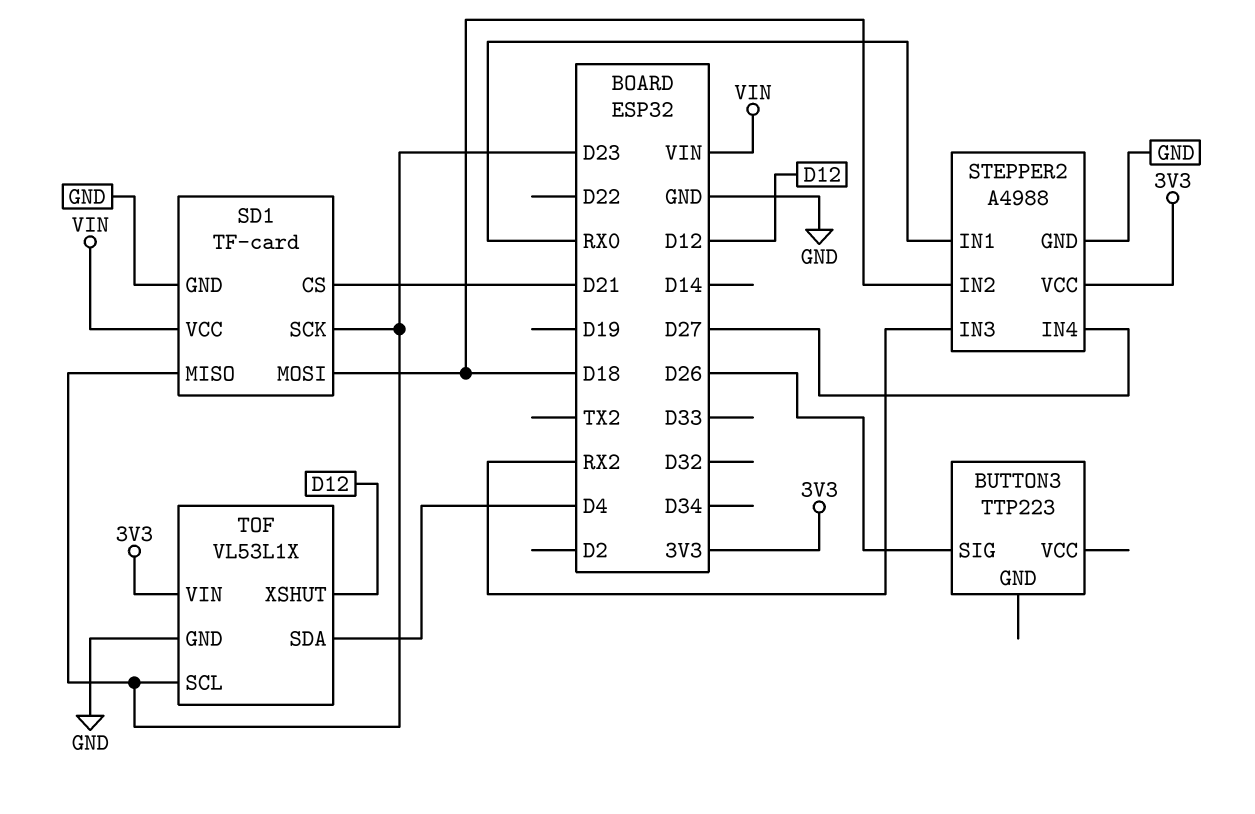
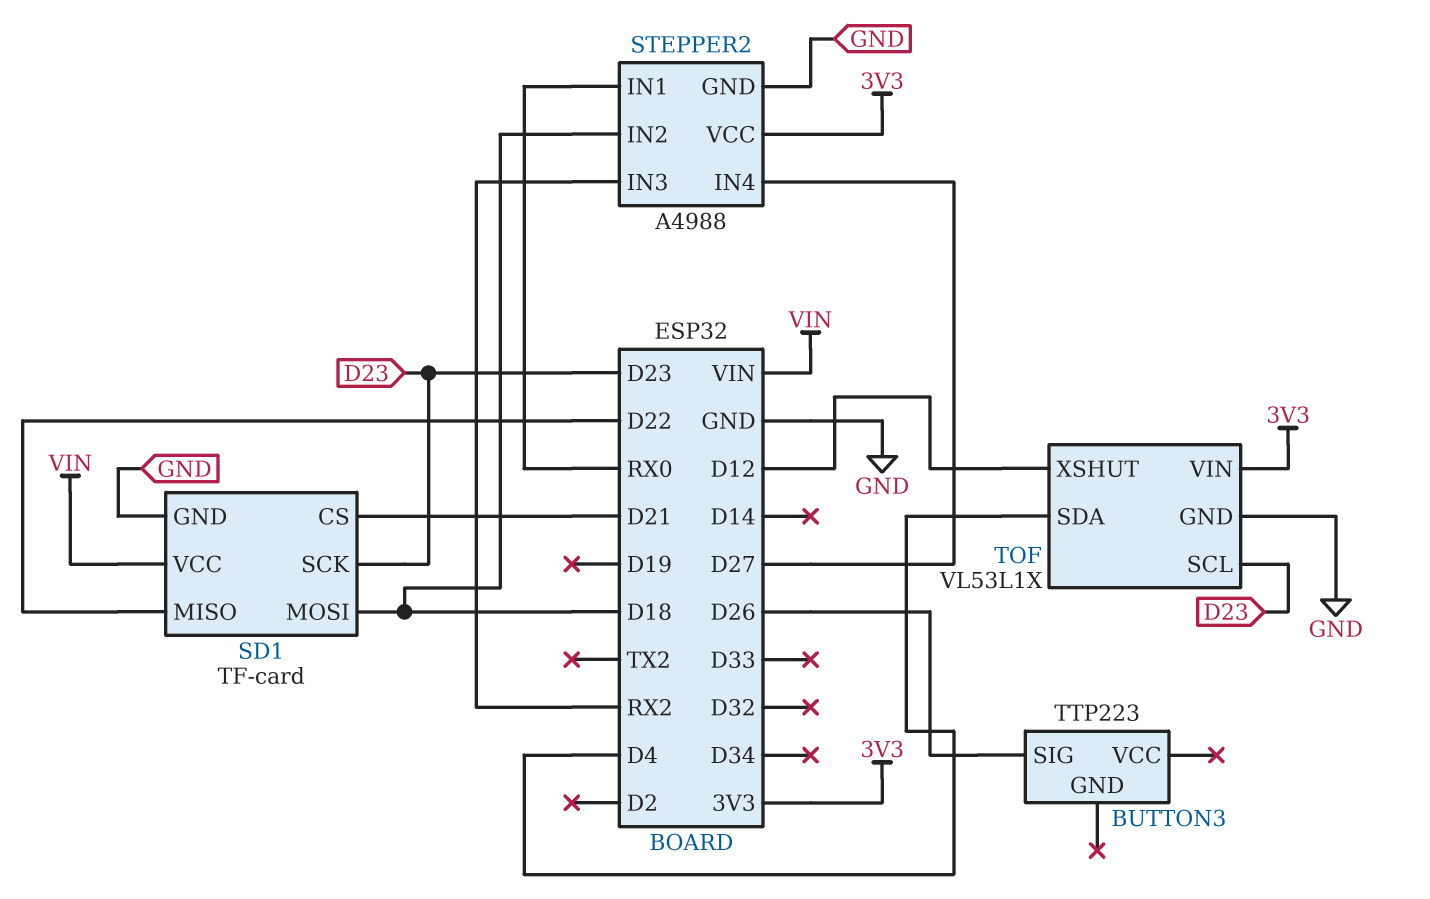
SD1 pin MISO: D23 -> D22

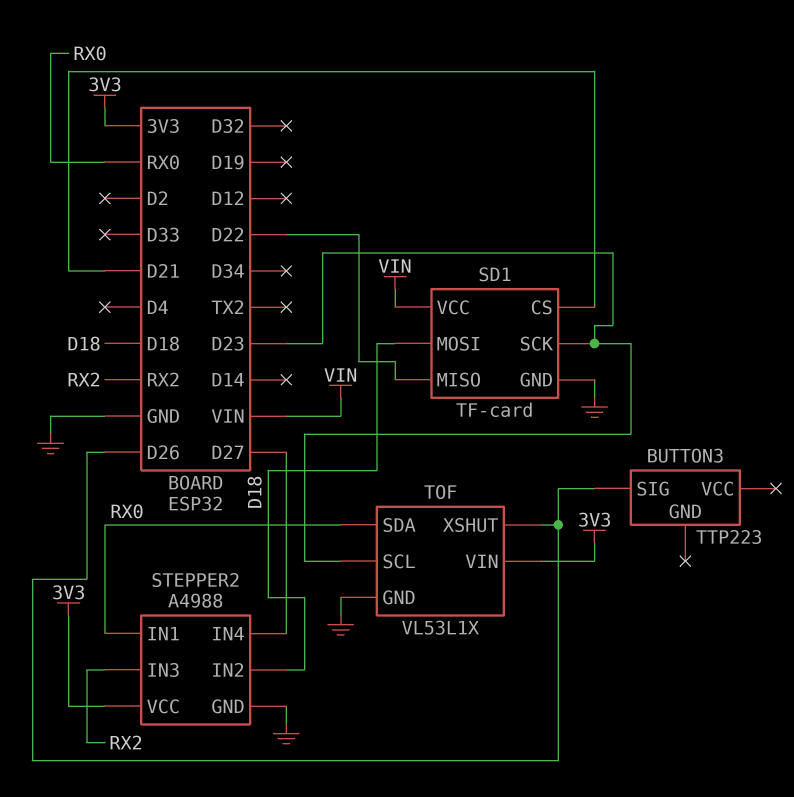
TOF pin SDA: D4 -> RX0
TOF pin XSHUT: D12 -> D26

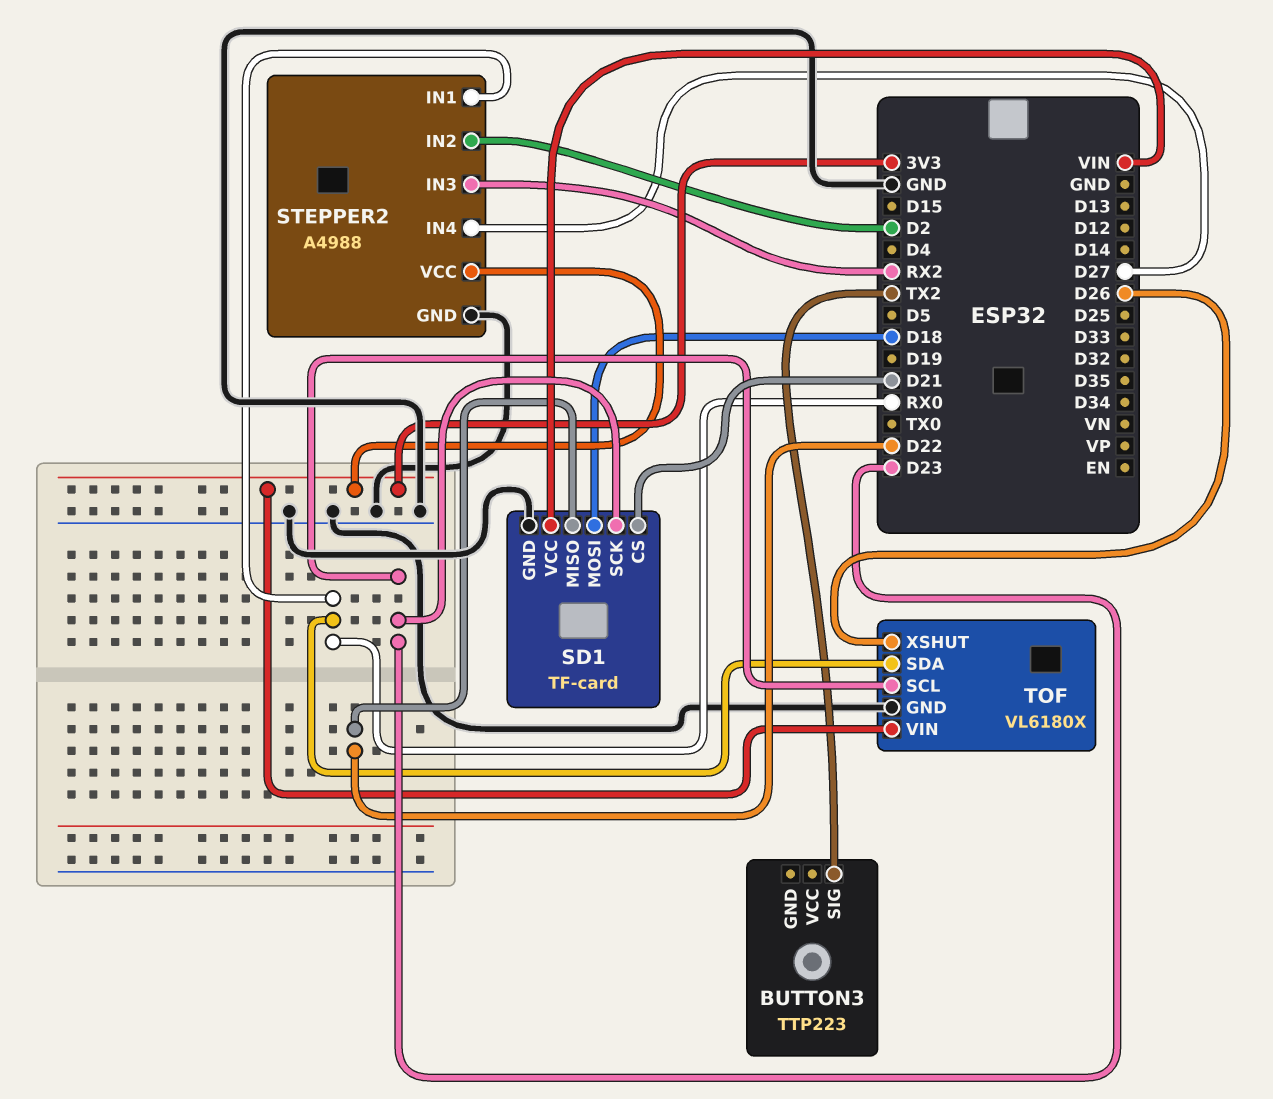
BUTTON3 pin SIG: D26 -> TX2
STEPPER2 pin IN2: D18 -> D2
TOF: VL53L1X -> VL6180X

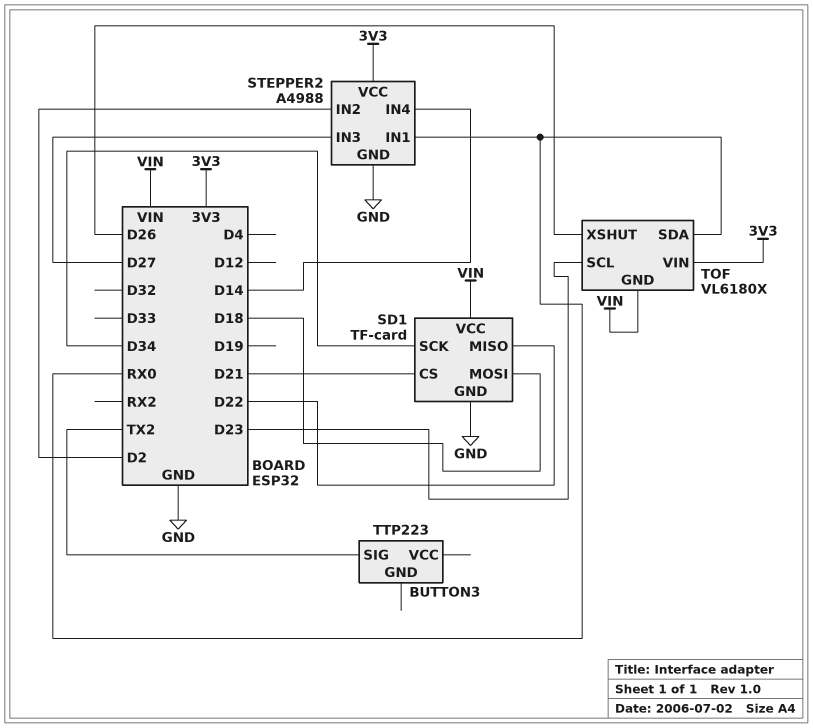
SD1 pin SCK: D23 -> D34
STEPPER2 pin IN3: RX2 -> D27
STEPPER2 pin IN4: D27 -> D14
TOF pin GND: GND -> VIN

